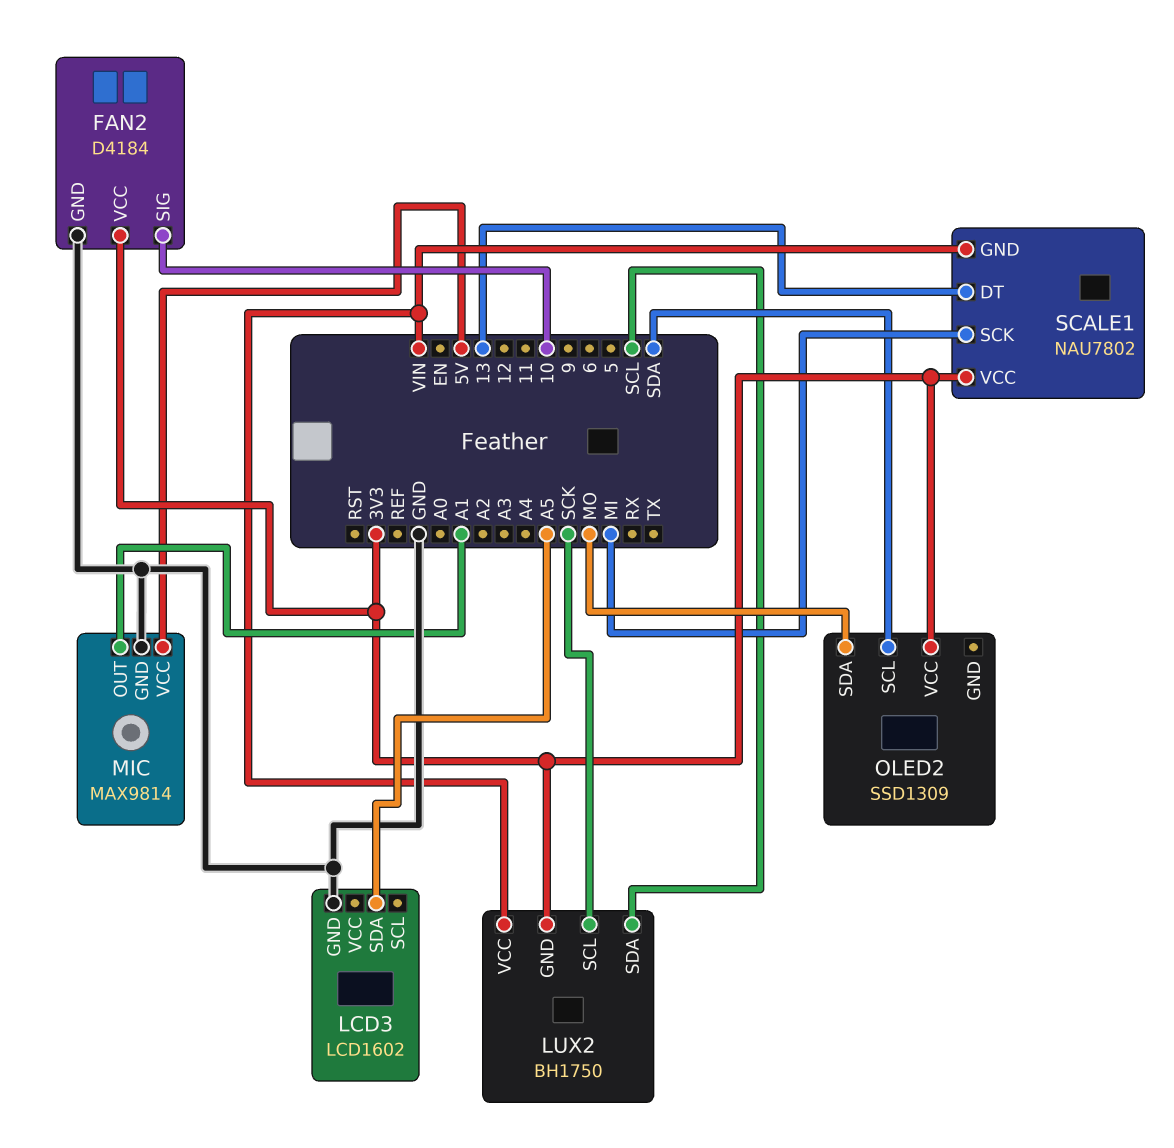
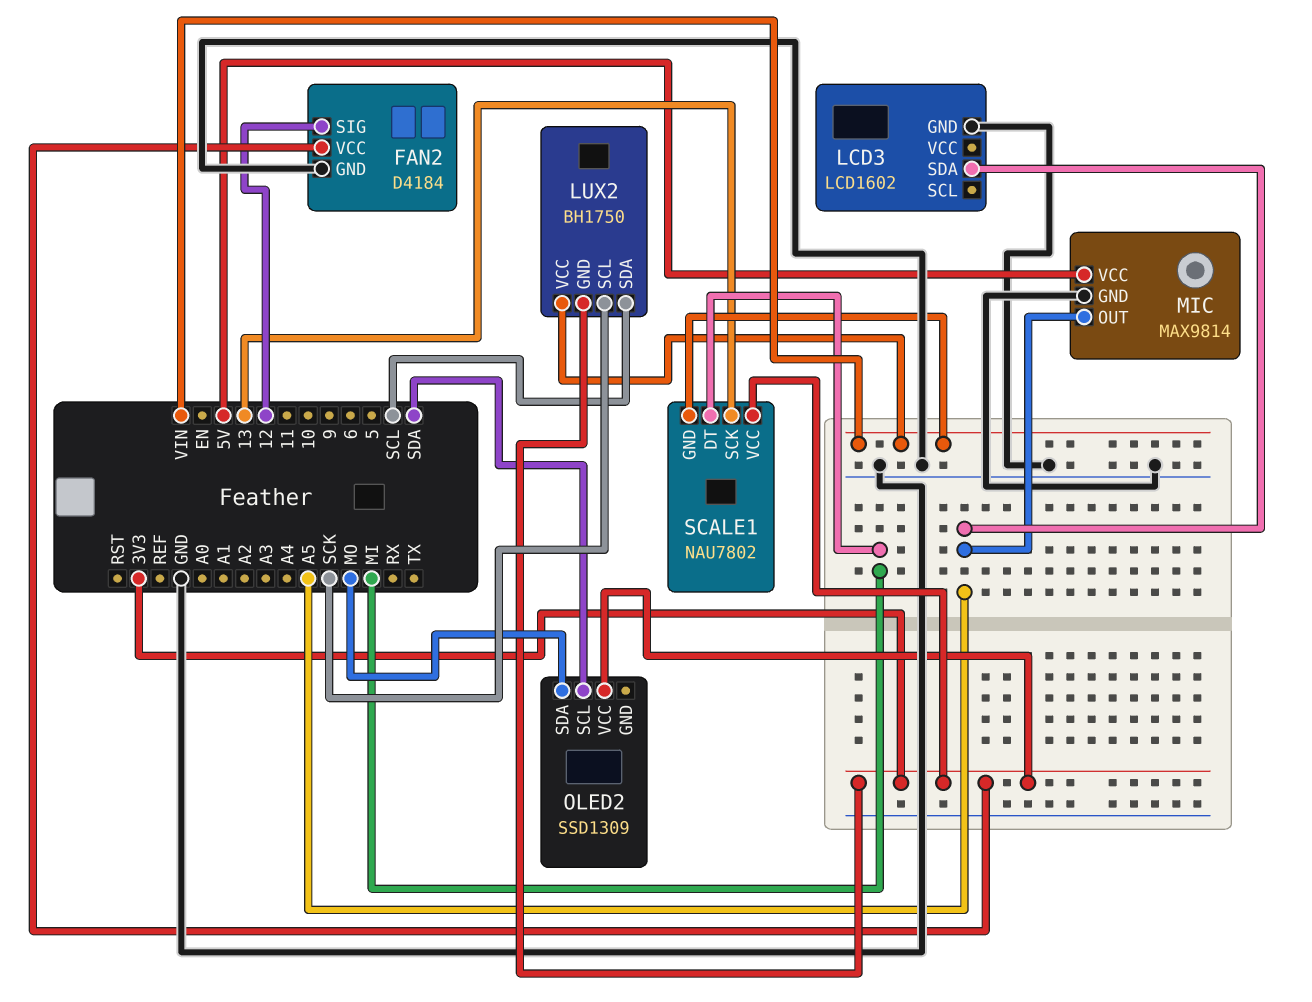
FAN2 pin SIG: 10 -> 12
MIC pin OUT: A1 -> A5
SCALE1 pin DT: 13 -> MI
SCALE1 pin SCK: MI -> 13

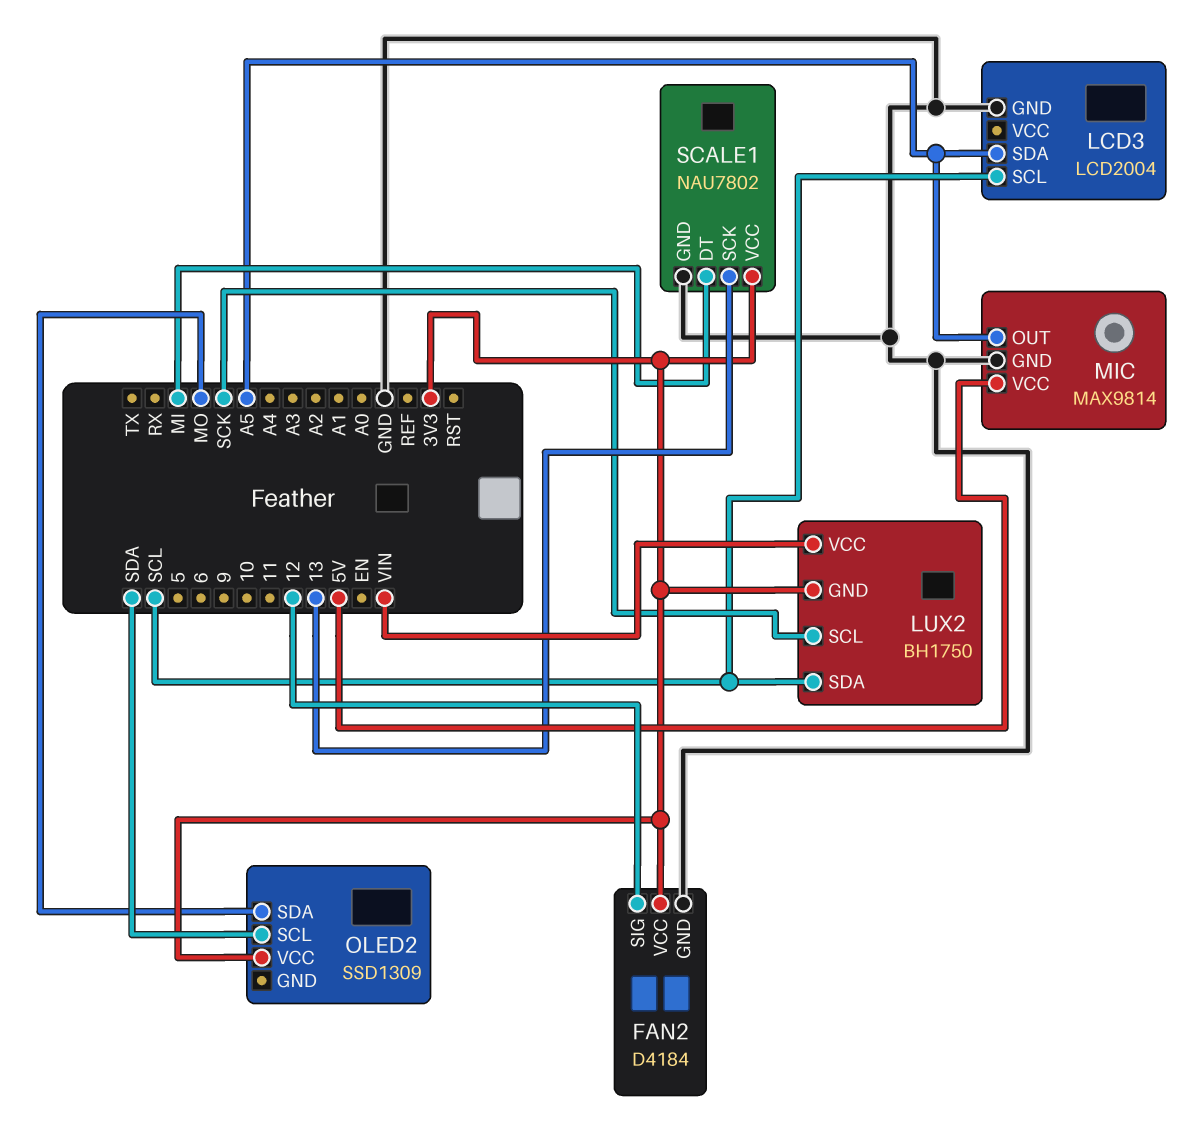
LCD3: LCD1602 -> LCD2004
LCD3 pin SCL: none -> SCL
SCALE1 pin GND: VIN -> GND

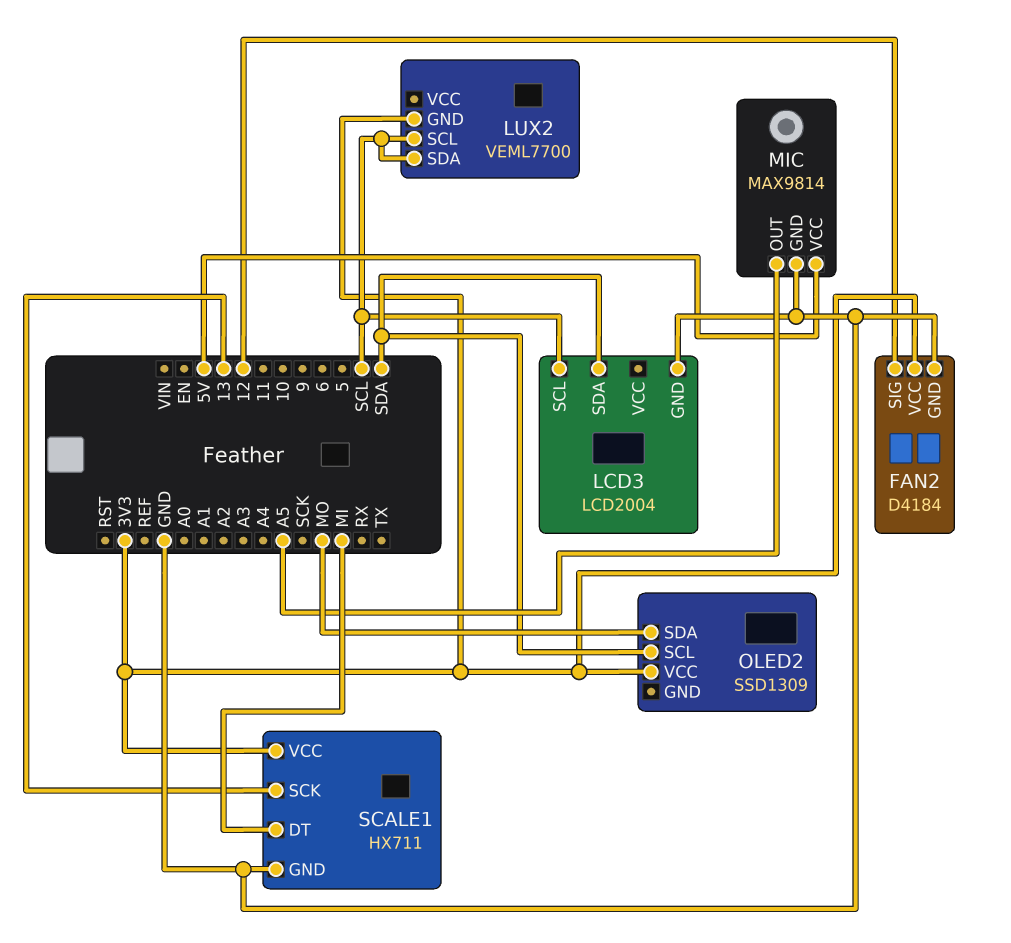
LCD3 pin SDA: A5 -> SDA
LUX2: BH1750 -> VEML7700
LUX2 pin SCL: SCK -> SCL
LUX2 pin VCC: VIN -> none
SCALE1: NAU7802 -> HX711

